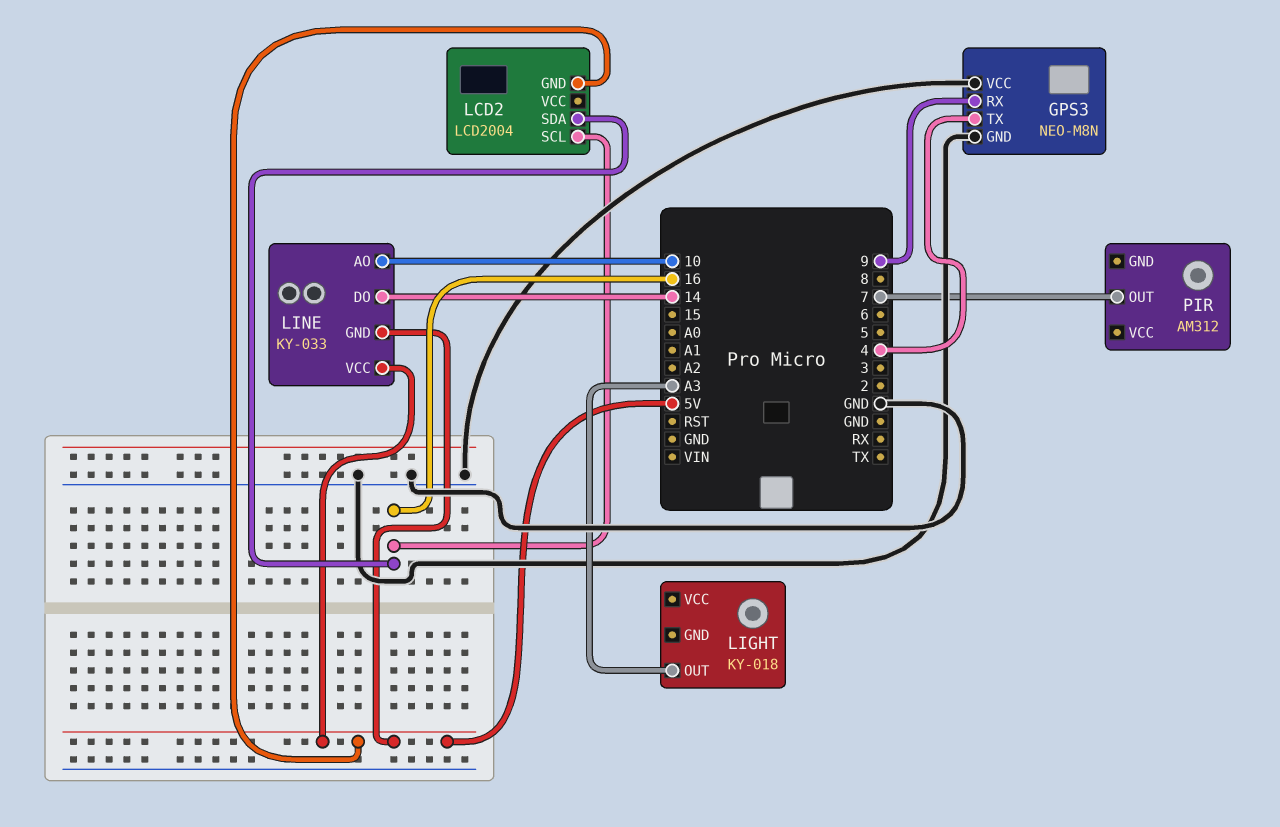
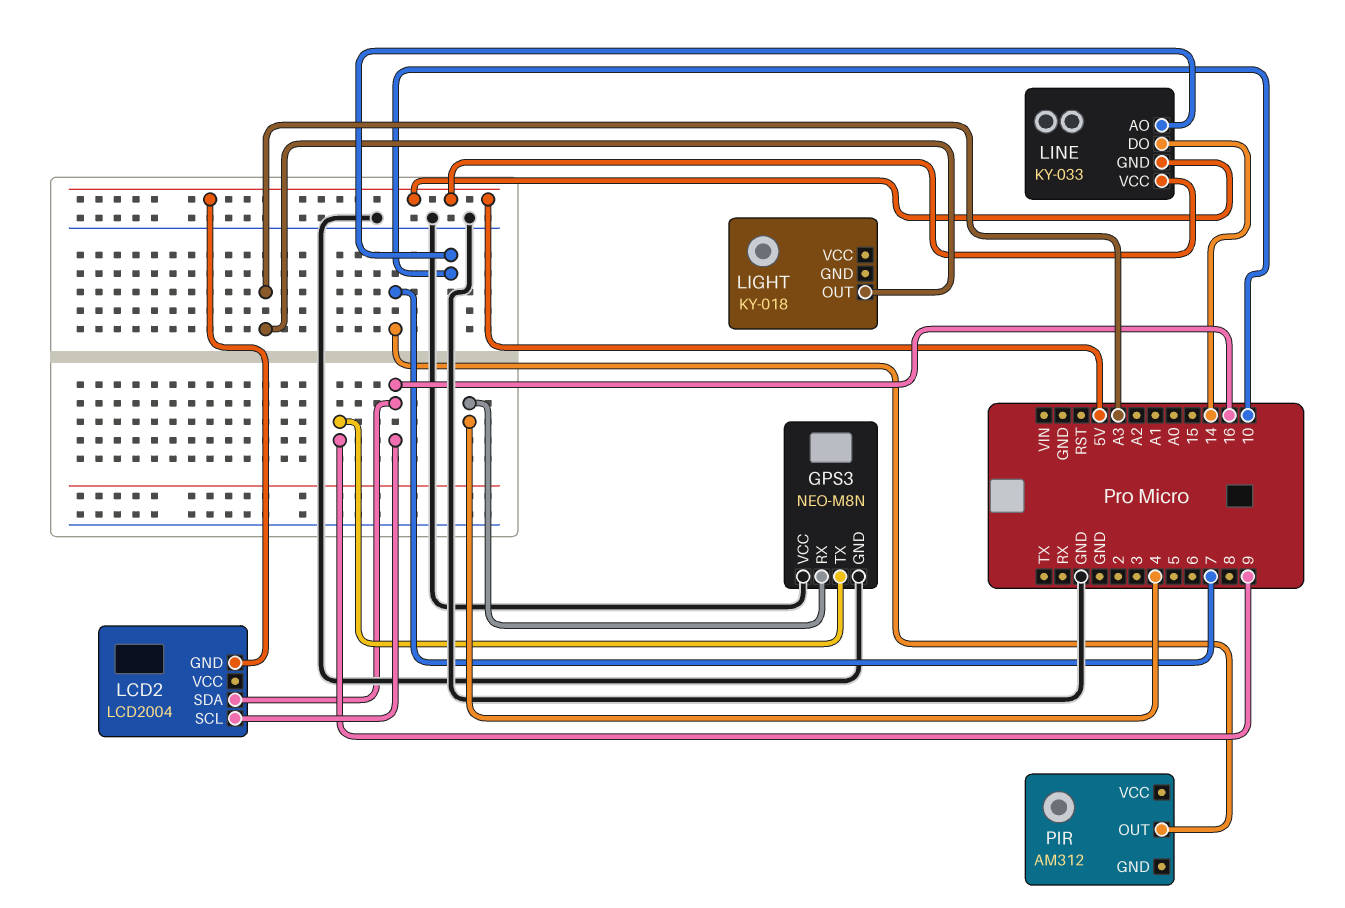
GPS3 pin RX: 9 -> 4
GPS3 pin TX: 4 -> 9

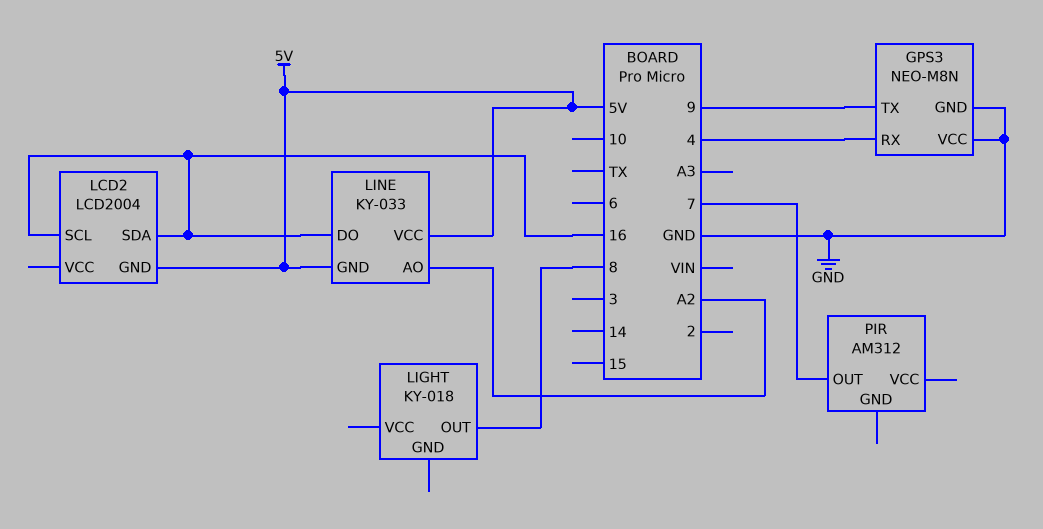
LIGHT pin OUT: A3 -> 8
LINE pin AO: 10 -> A2
LINE pin DO: 14 -> 16

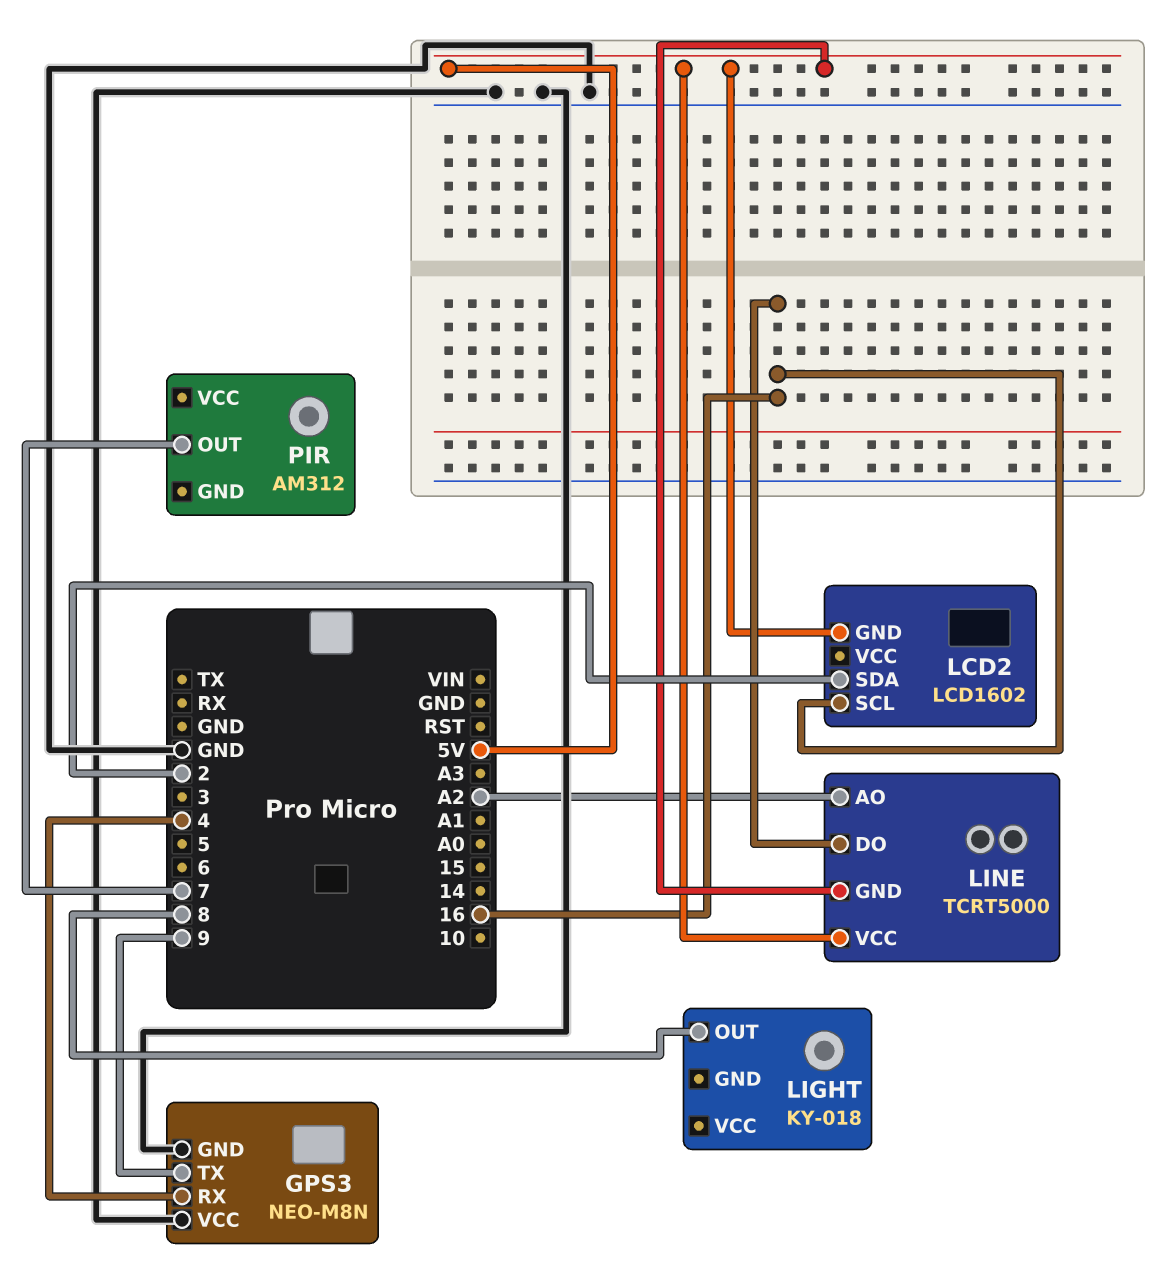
LCD2: LCD2004 -> LCD1602
LCD2 pin SDA: 16 -> 2
LINE: KY-033 -> TCRT5000

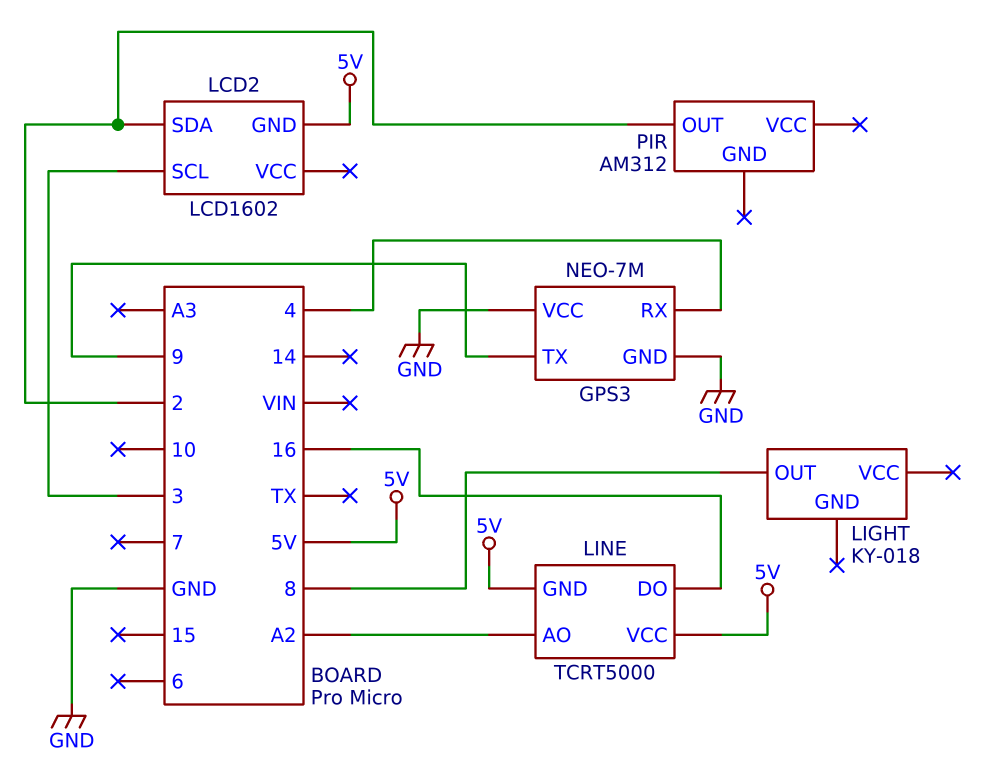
GPS3: NEO-M8N -> NEO-7M
LCD2 pin SCL: 16 -> 3
PIR pin OUT: 7 -> 2

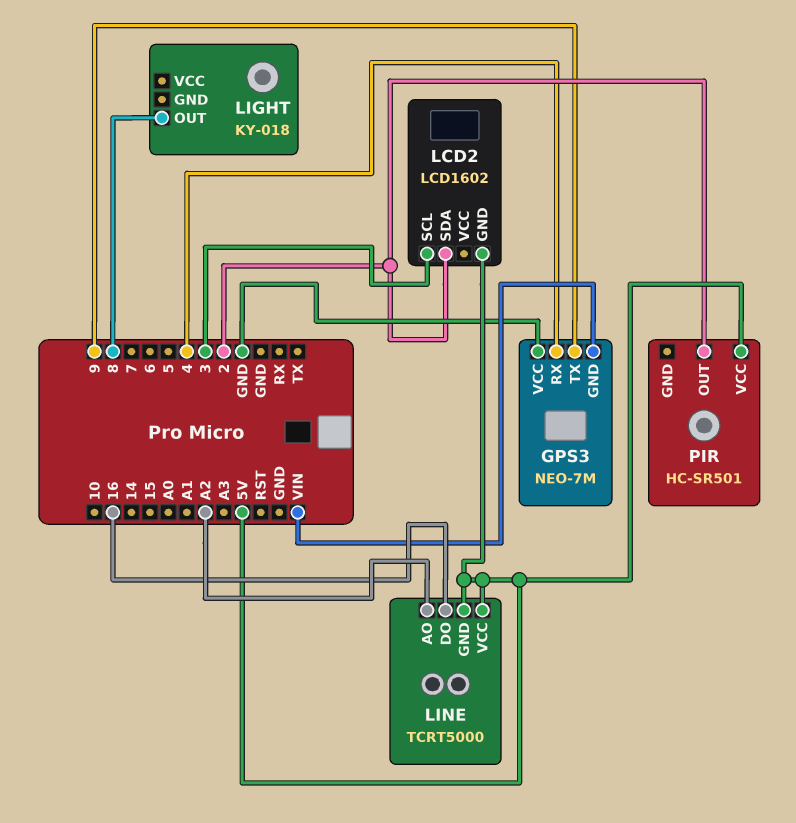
GPS3 pin GND: GND -> VIN
PIR: AM312 -> HC-SR501
PIR pin VCC: none -> 5V

